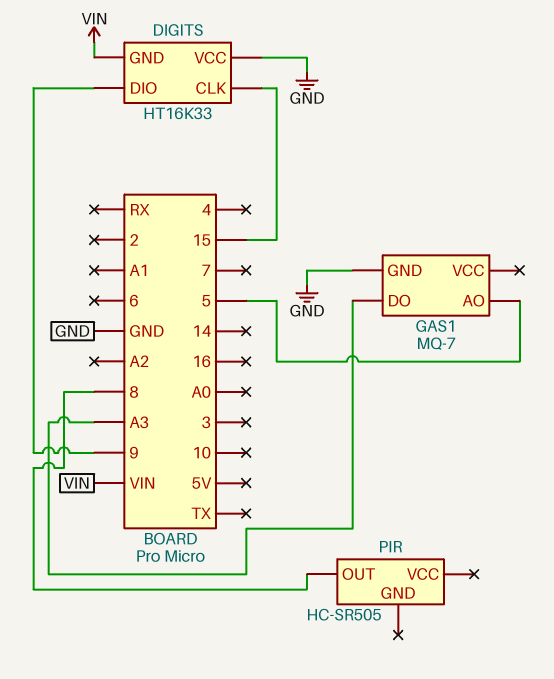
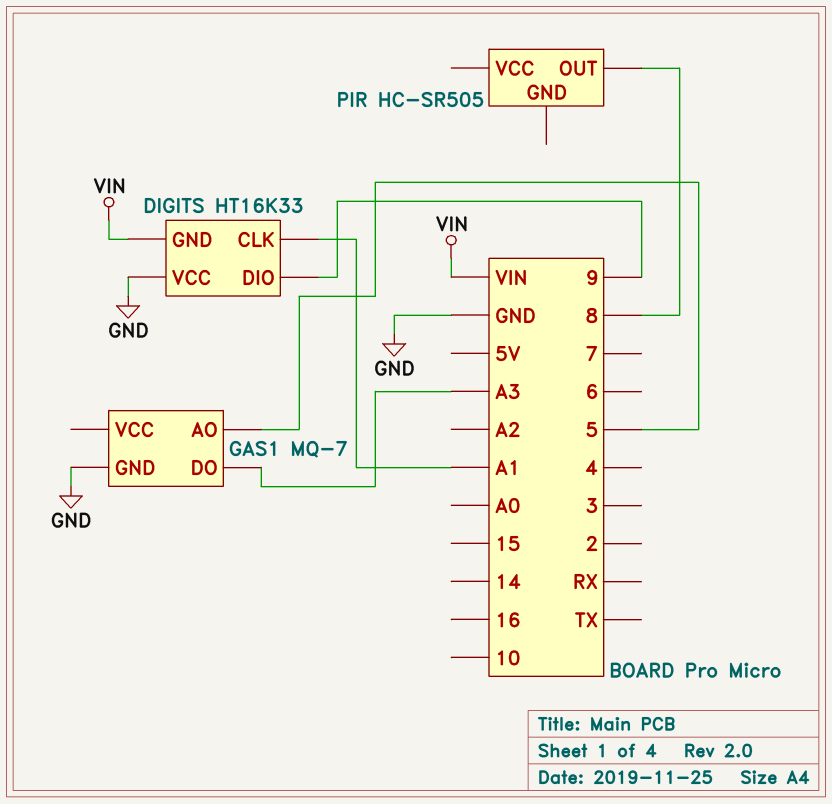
DIGITS pin CLK: 15 -> A1

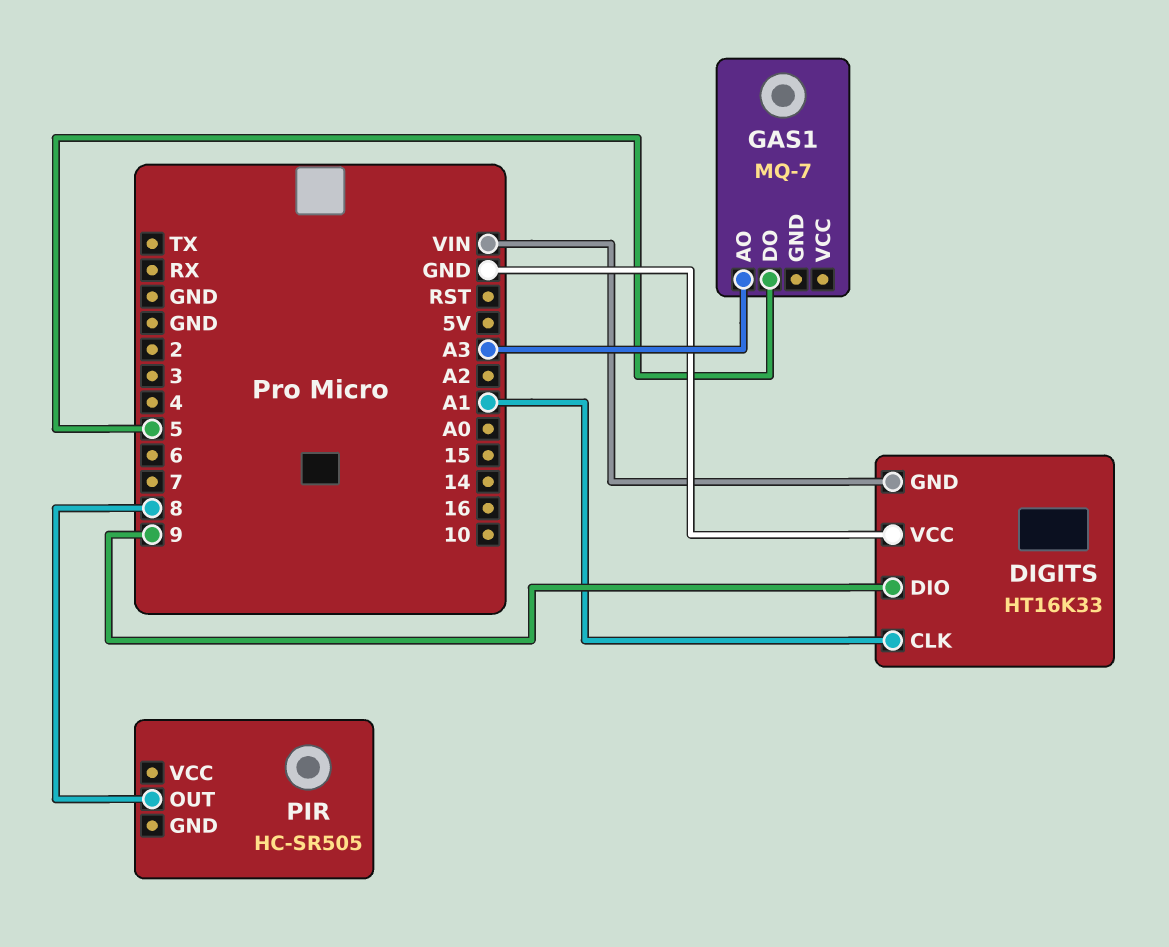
GAS1 pin AO: 5 -> A3
GAS1 pin DO: A3 -> 5
GAS1 pin GND: GND -> none

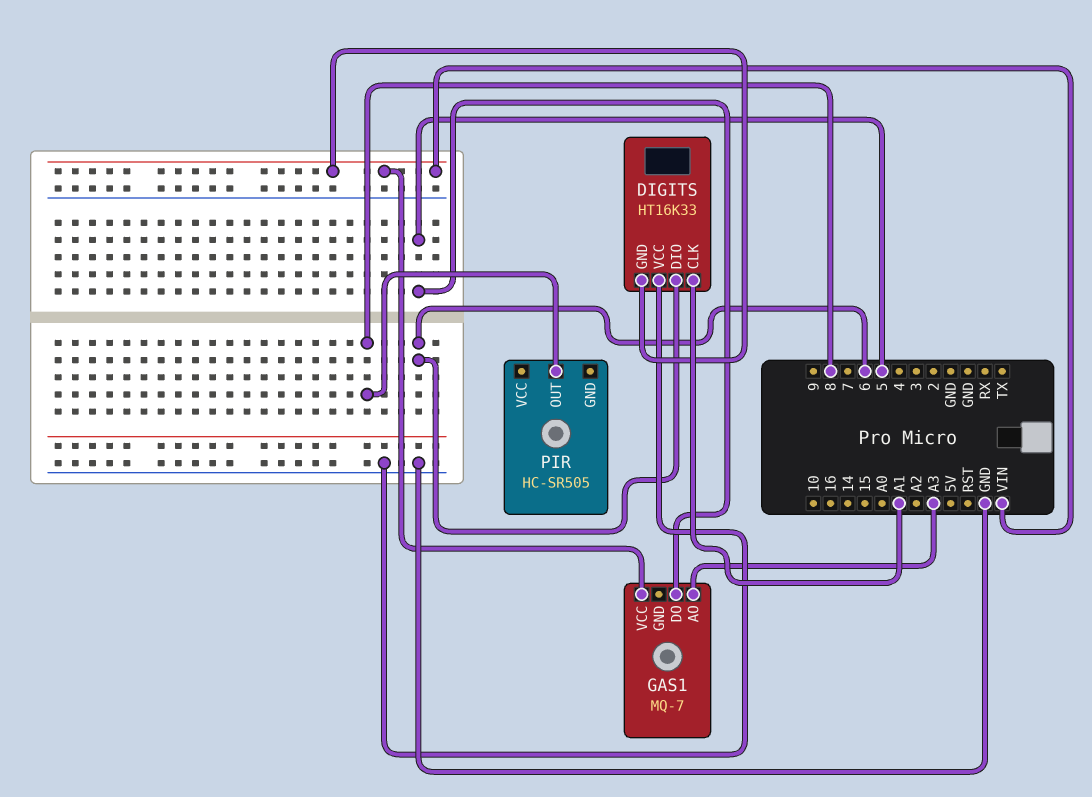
DIGITS pin DIO: 9 -> 6
GAS1 pin VCC: none -> VIN

